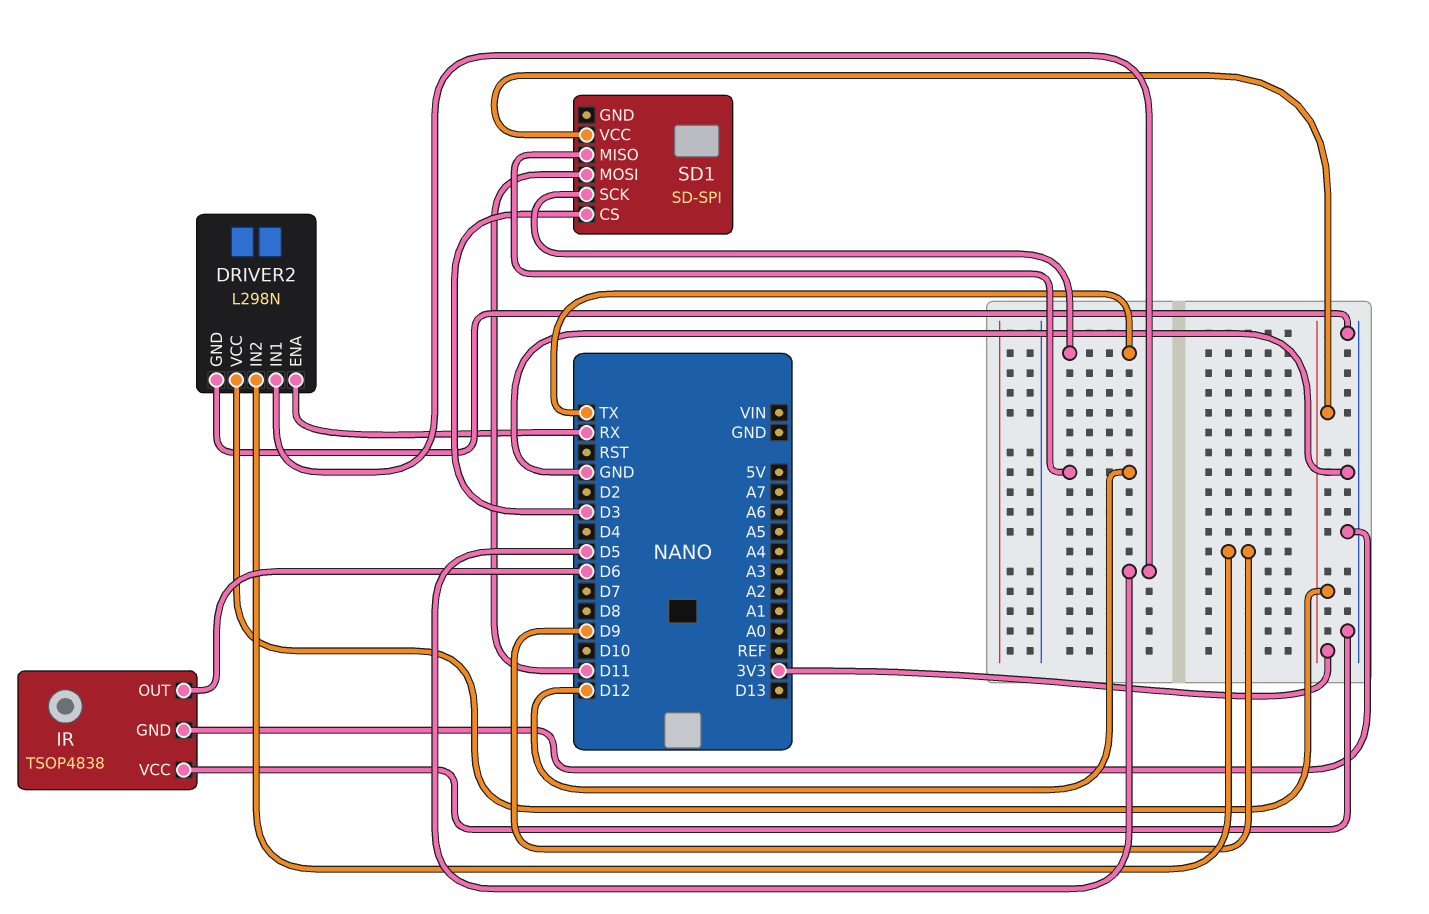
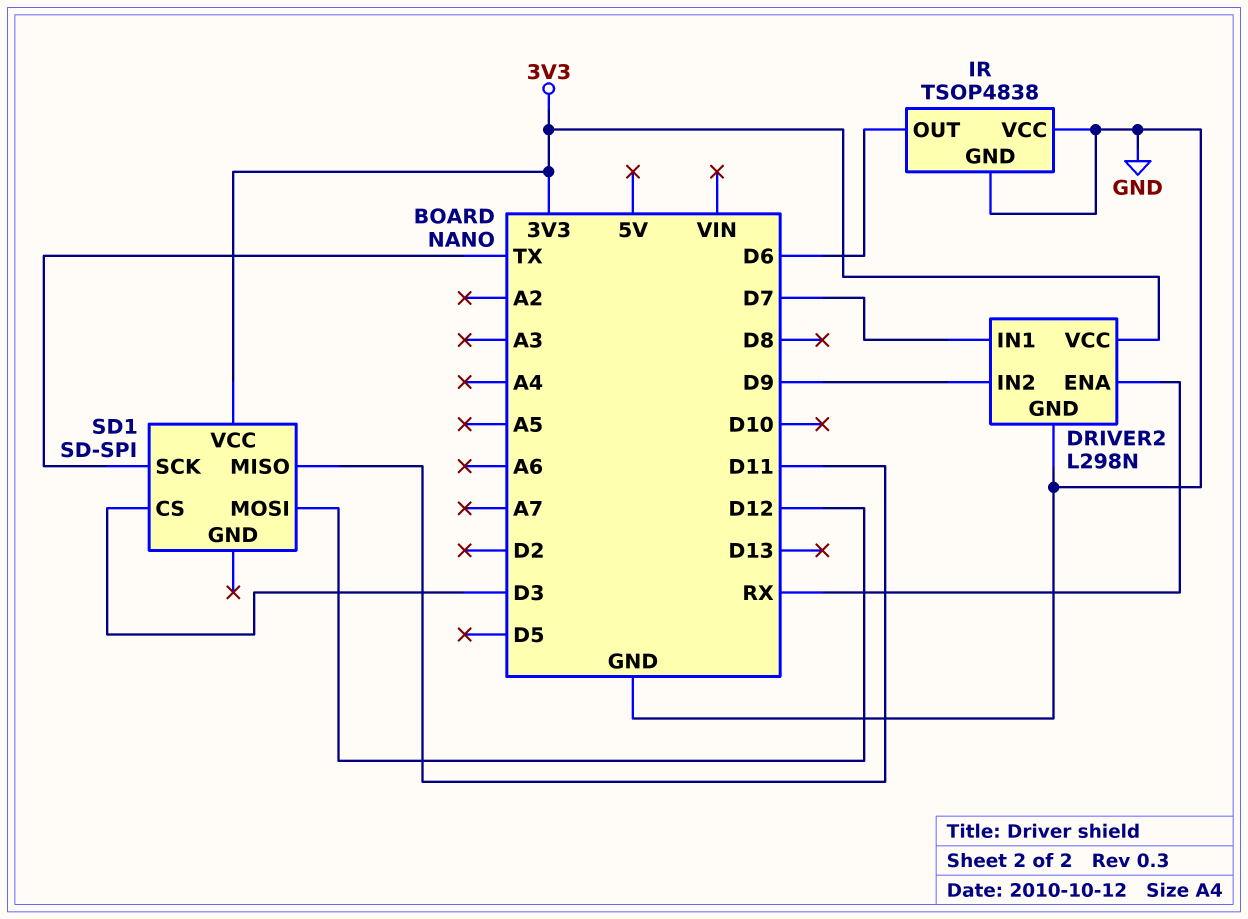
DRIVER2 pin IN1: D5 -> D7
SD1 pin MISO: D12 -> D11
SD1 pin MOSI: D11 -> D12

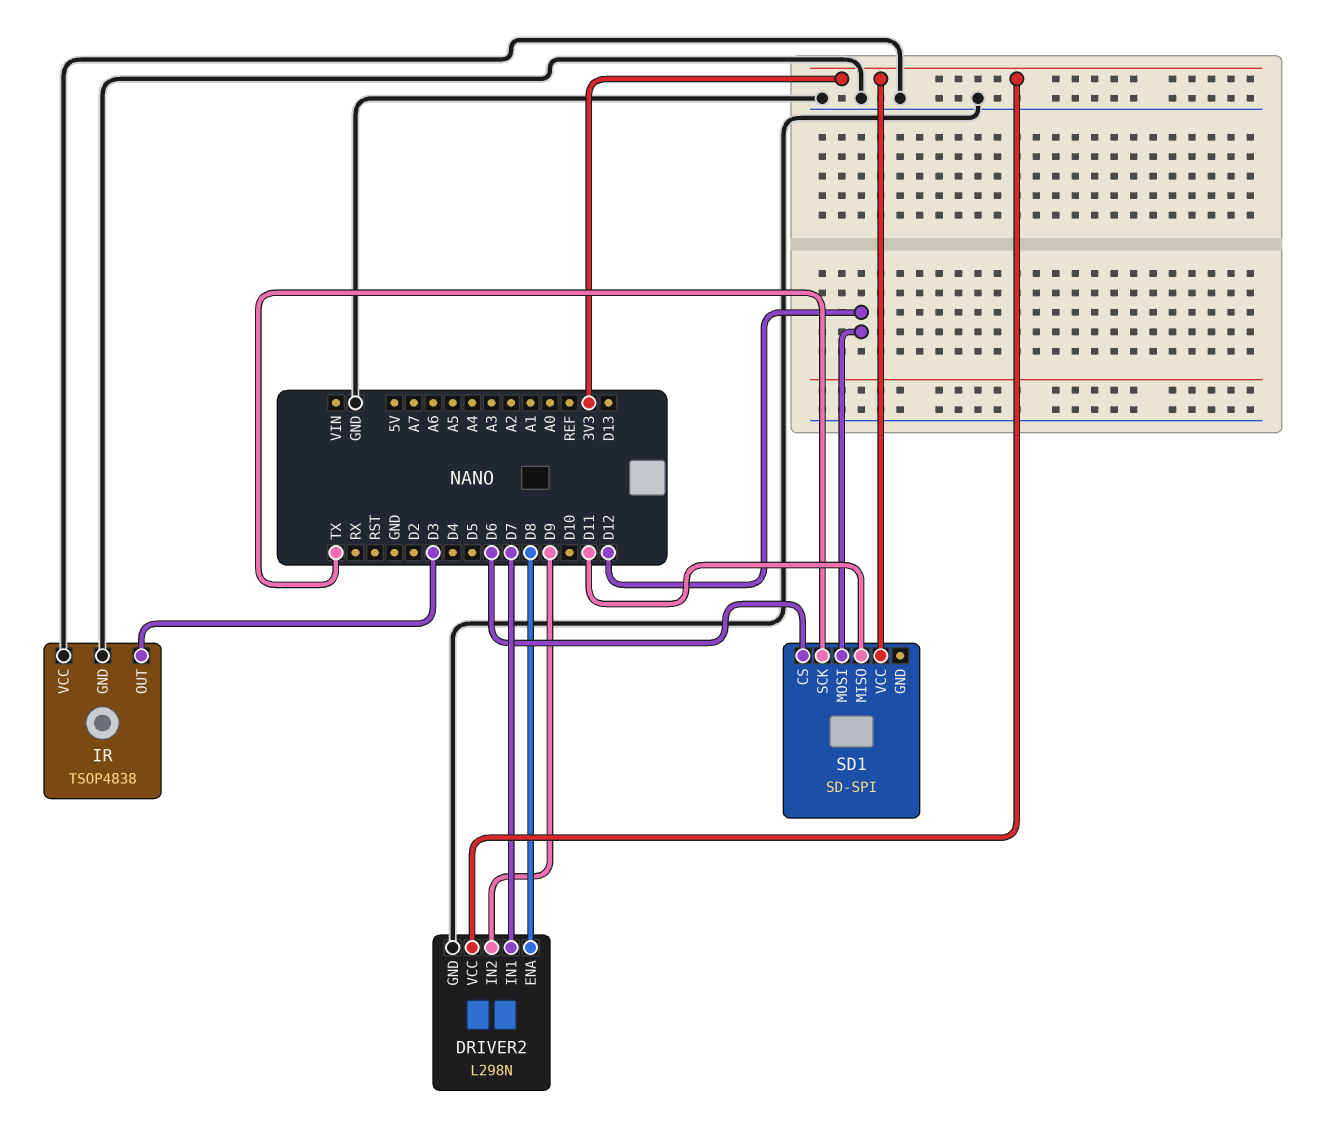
DRIVER2 pin ENA: RX -> D8
IR pin OUT: D6 -> D3
SD1 pin CS: D3 -> D6

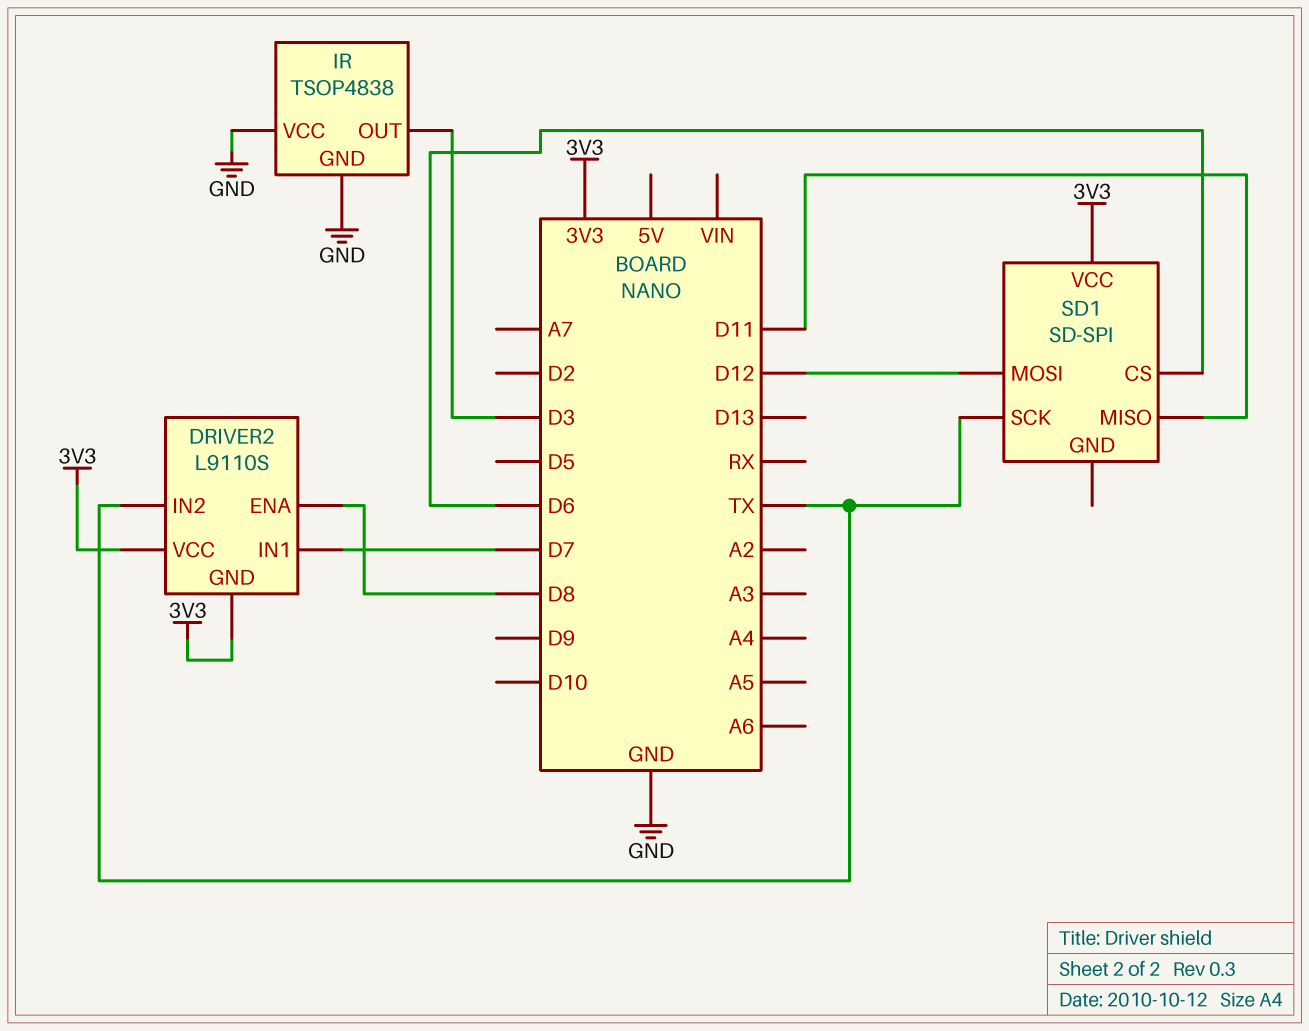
DRIVER2: L298N -> L9110S
DRIVER2 pin GND: GND -> 3V3
DRIVER2 pin IN2: D9 -> TX

